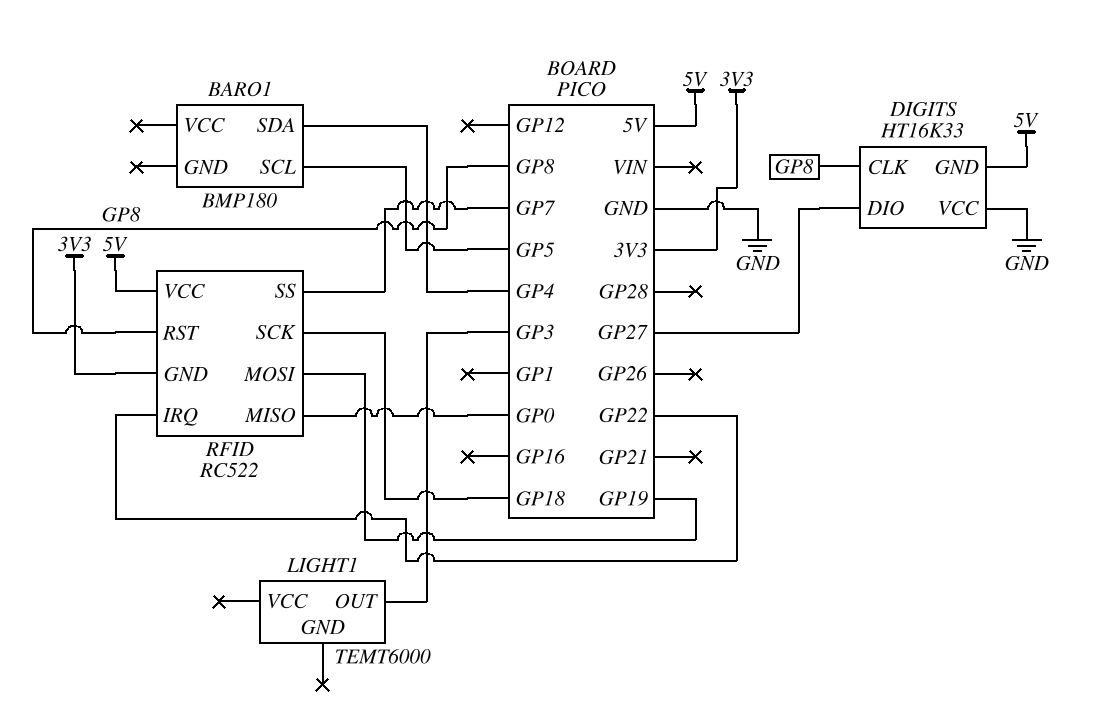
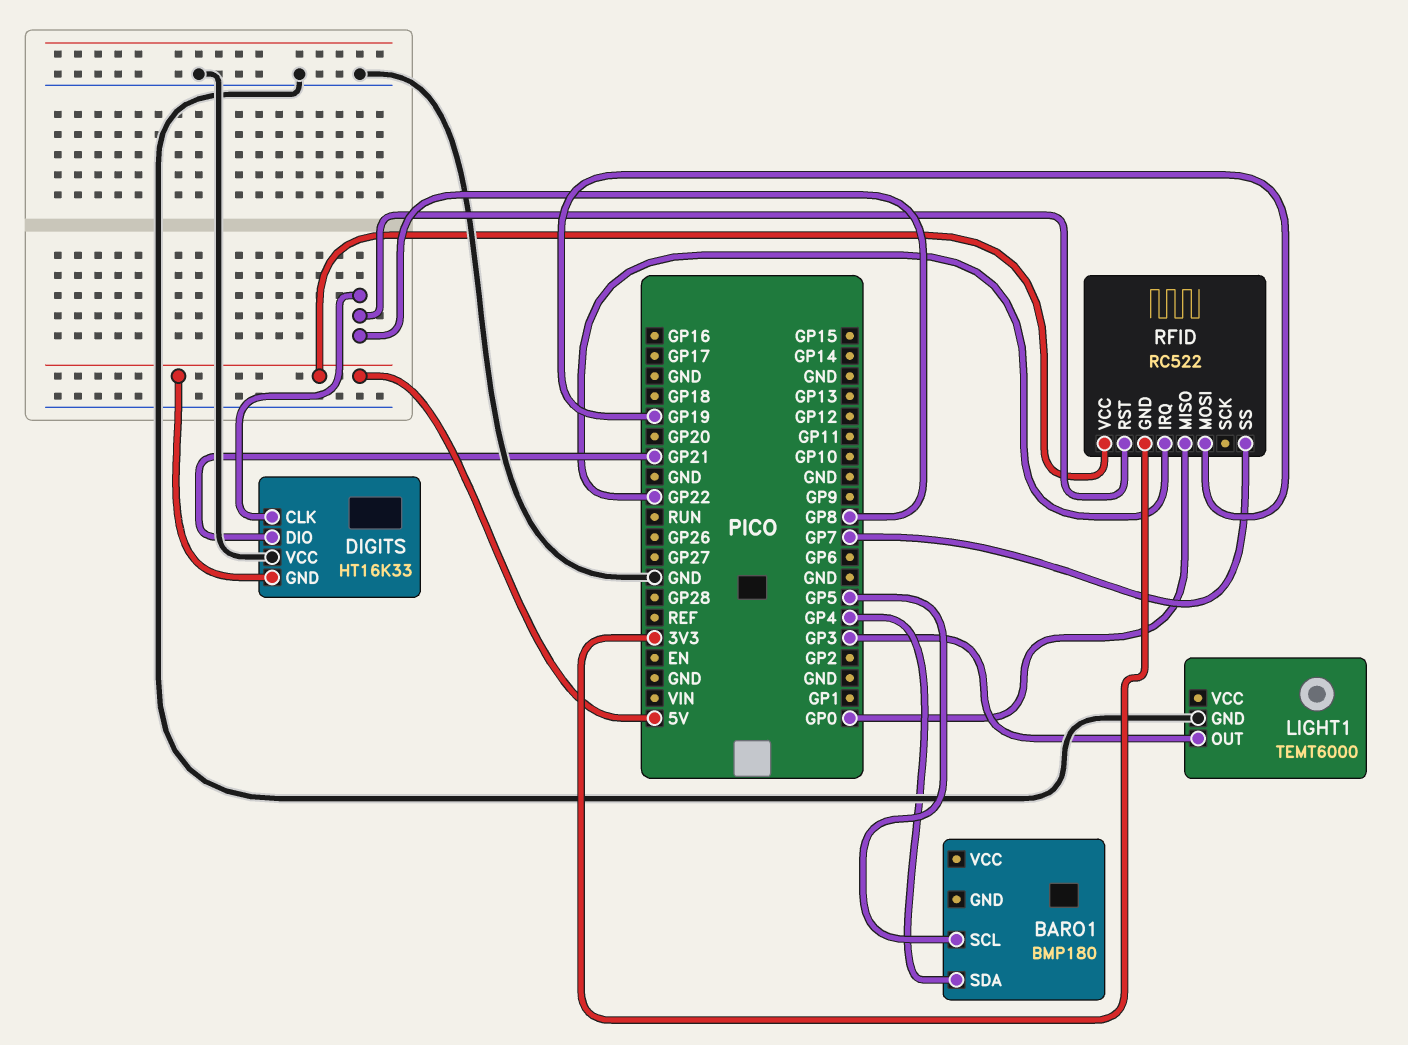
DIGITS pin DIO: GP27 -> GP21
LIGHT1 pin GND: none -> GND
RFID pin SCK: GP18 -> none

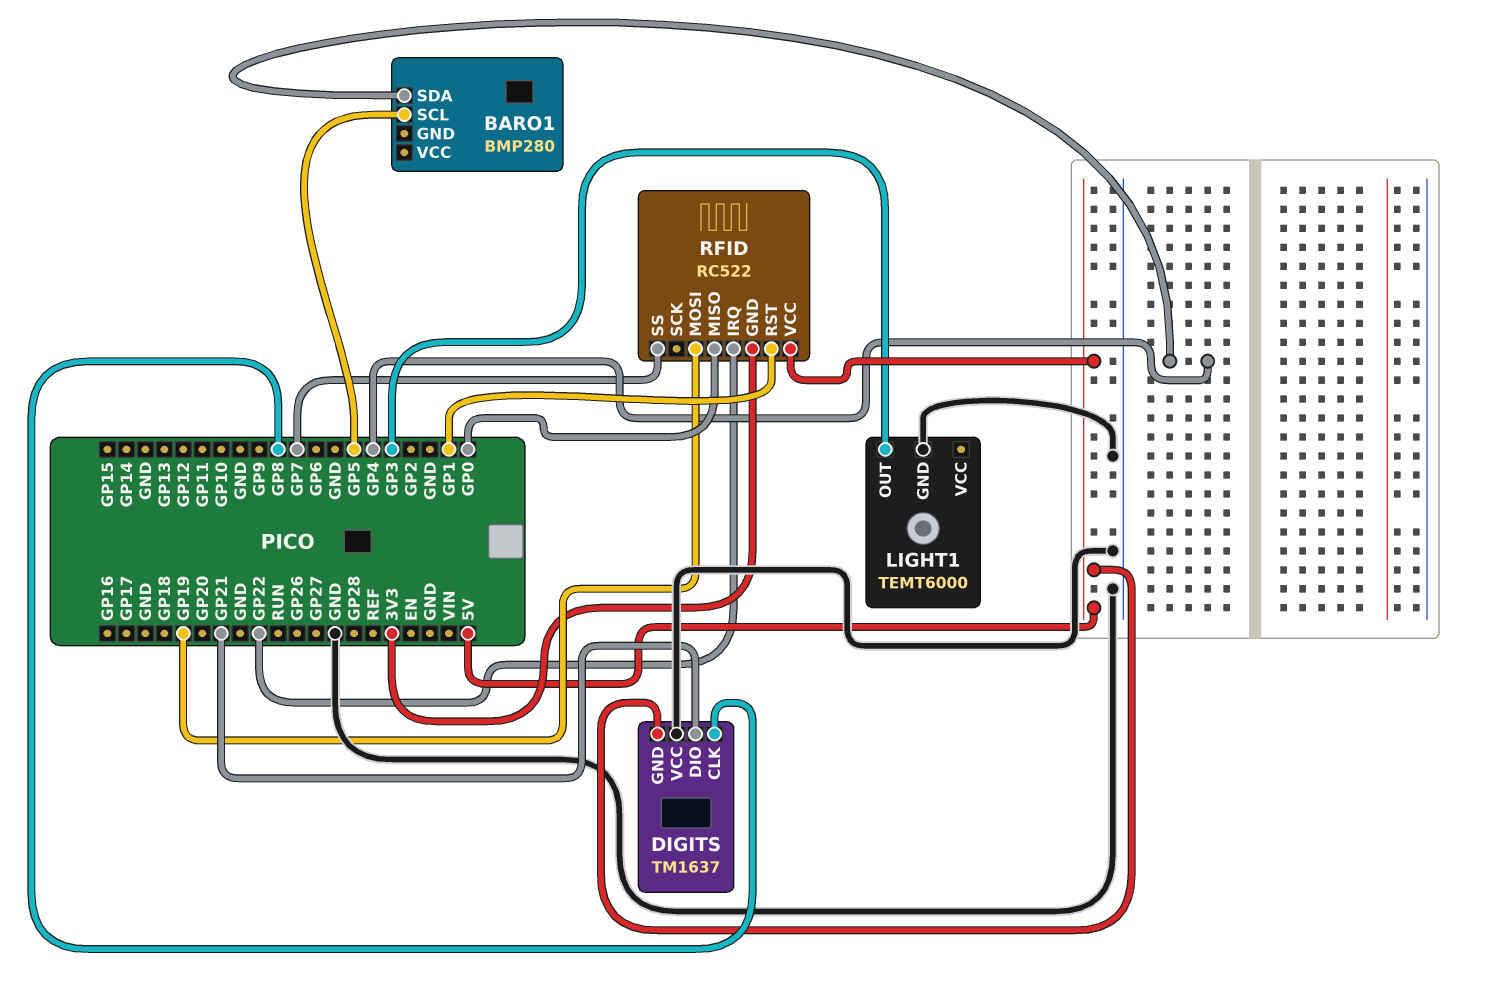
BARO1: BMP180 -> BMP280
DIGITS: HT16K33 -> TM1637
RFID pin RST: GP8 -> GP1

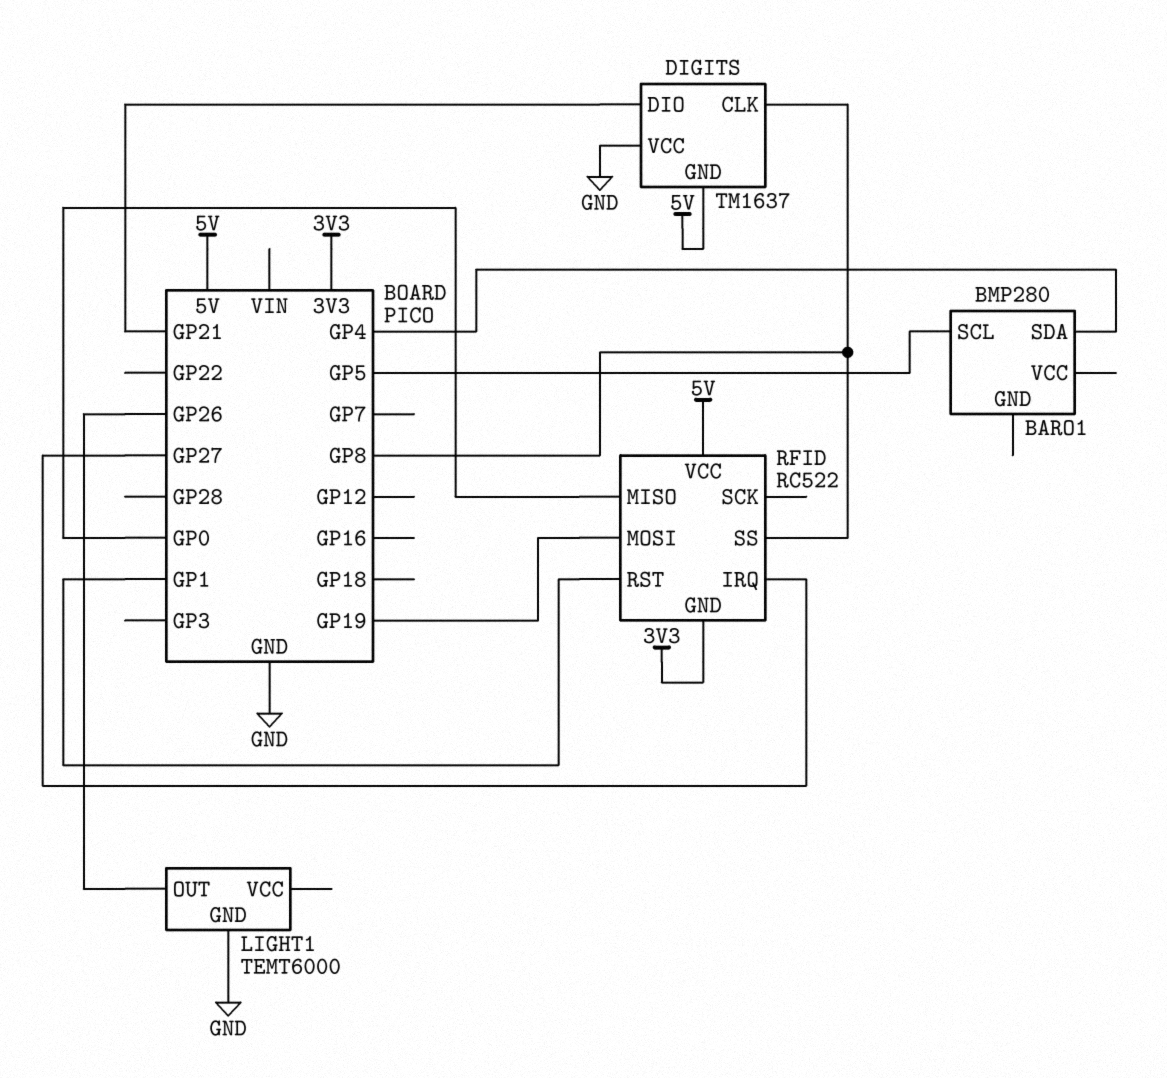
LIGHT1 pin OUT: GP3 -> GP26
RFID pin IRQ: GP22 -> GP27
RFID pin SS: GP7 -> GP8

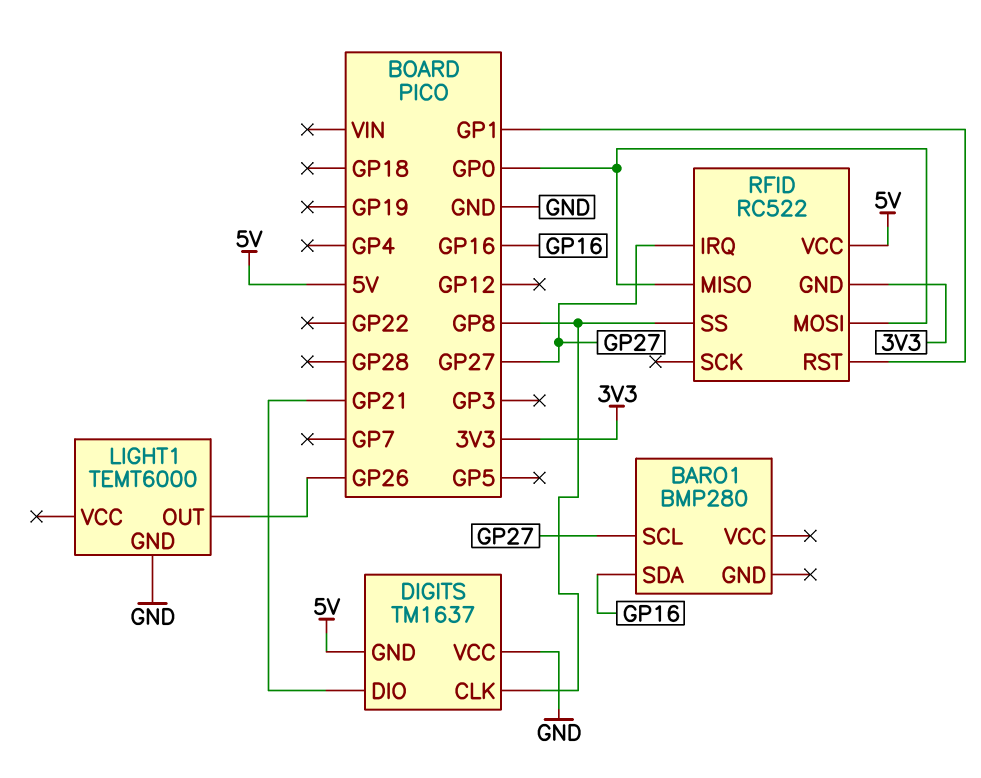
BARO1 pin SCL: GP5 -> GP27
BARO1 pin SDA: GP4 -> GP16
RFID pin MOSI: GP19 -> GP0

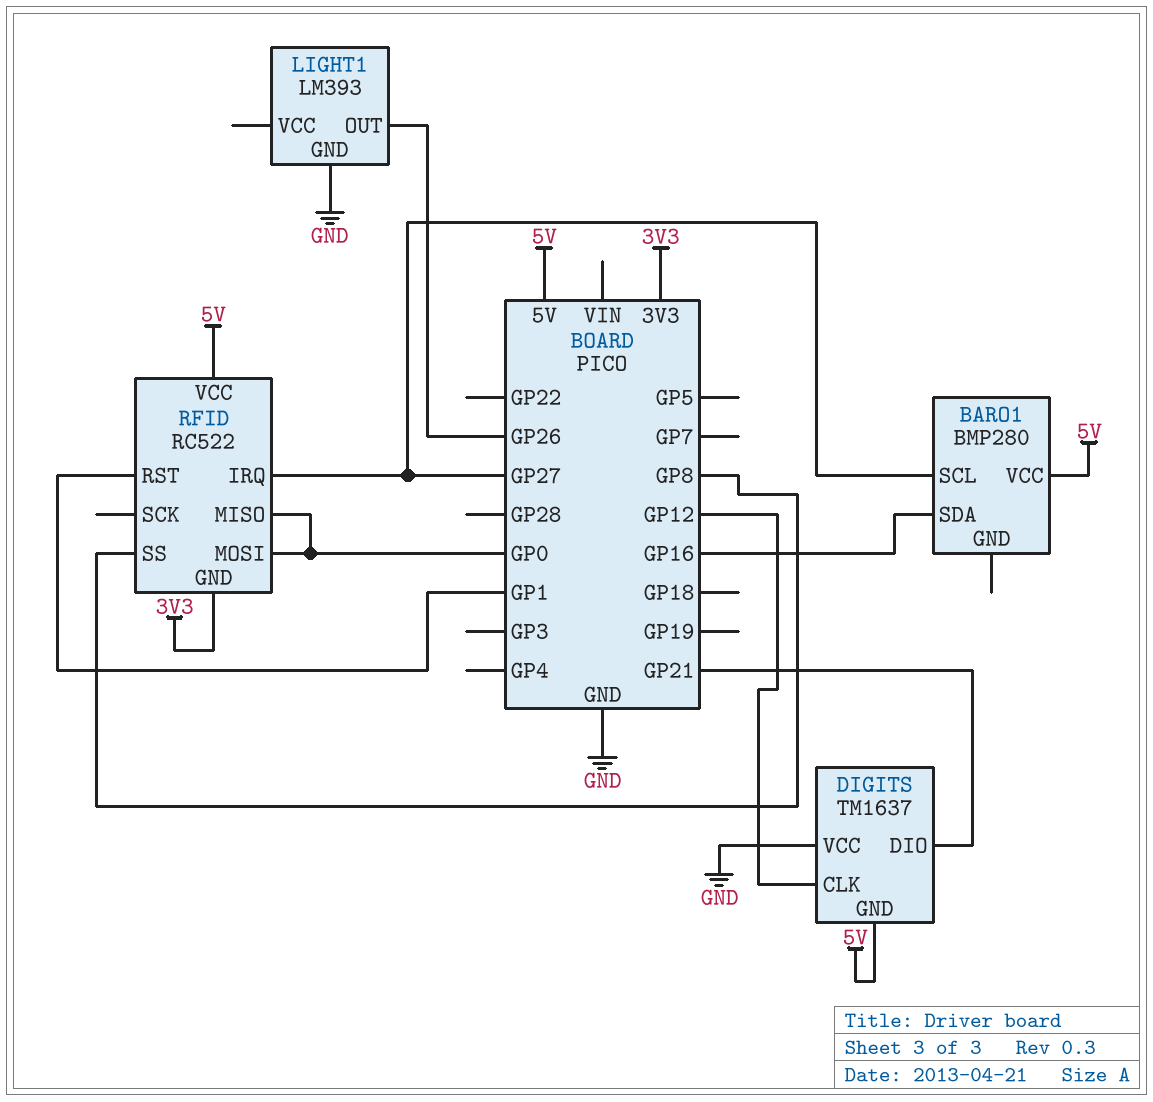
BARO1 pin VCC: none -> 5V
DIGITS pin CLK: GP8 -> GP12
LIGHT1: TEMT6000 -> LM393

